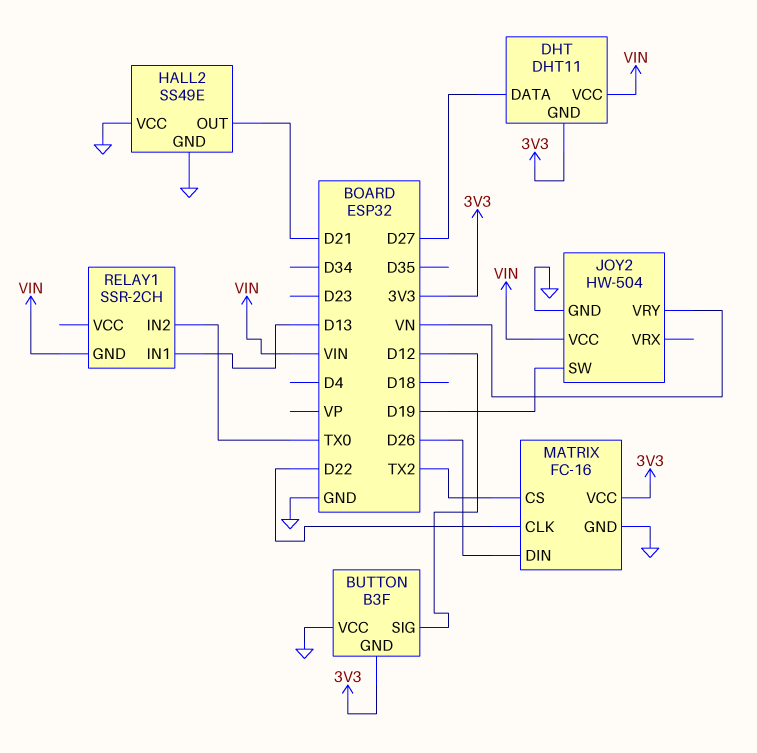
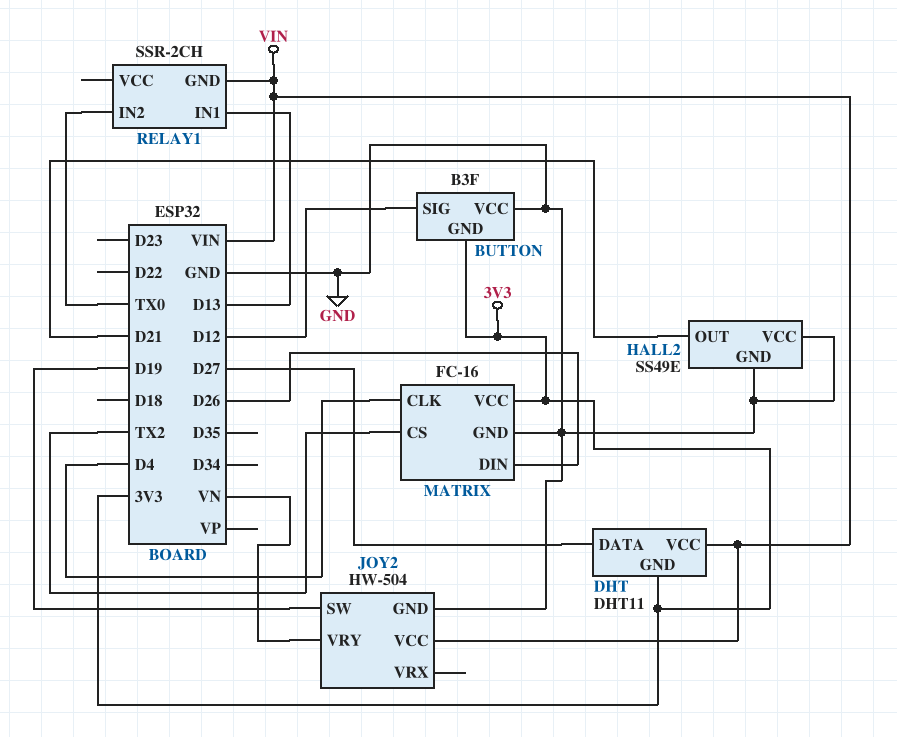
MATRIX pin CLK: D22 -> D4

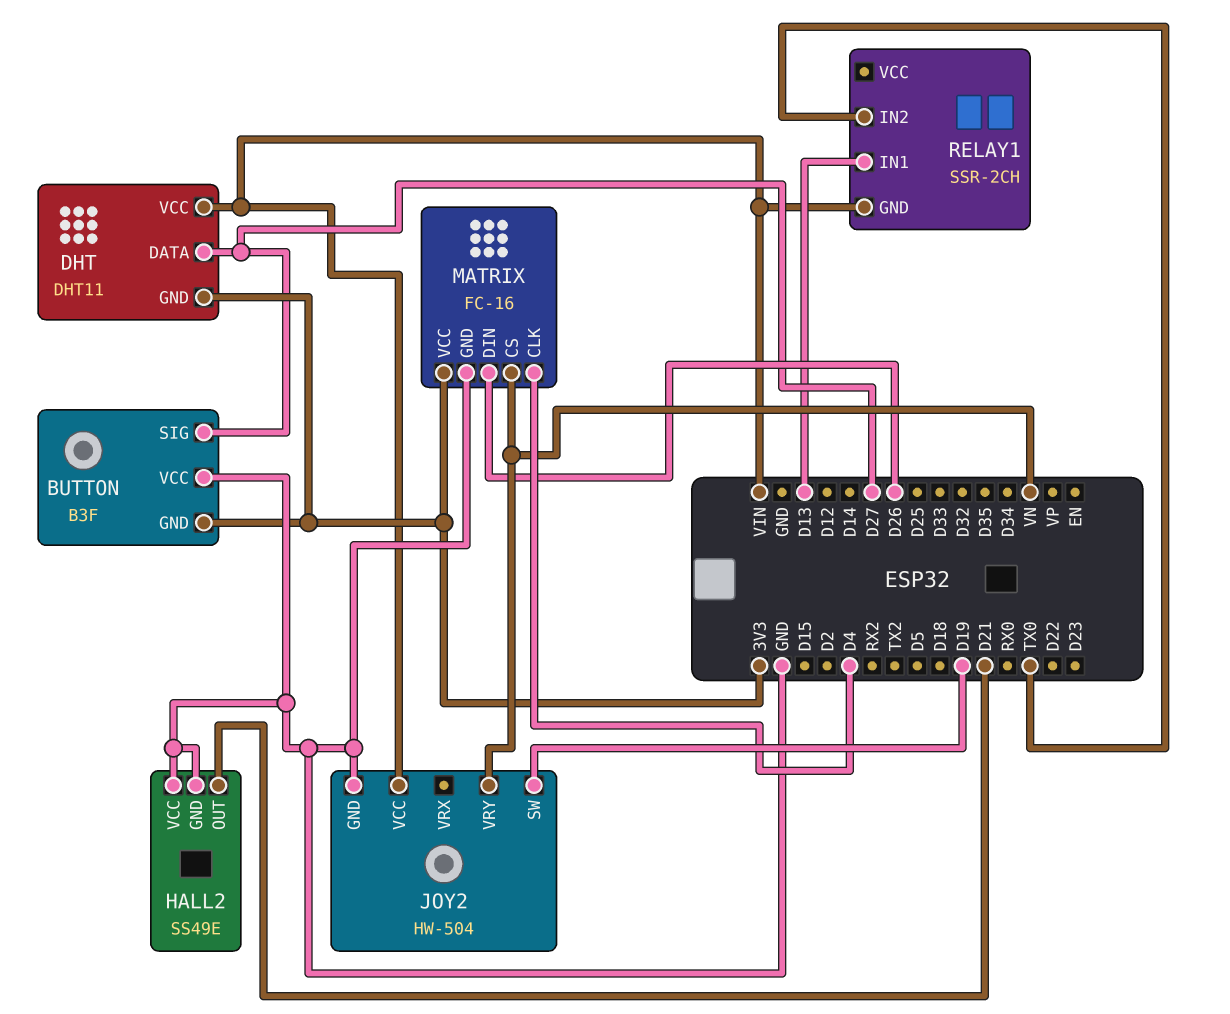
BUTTON pin SIG: D12 -> D27
MATRIX pin CS: TX2 -> VN

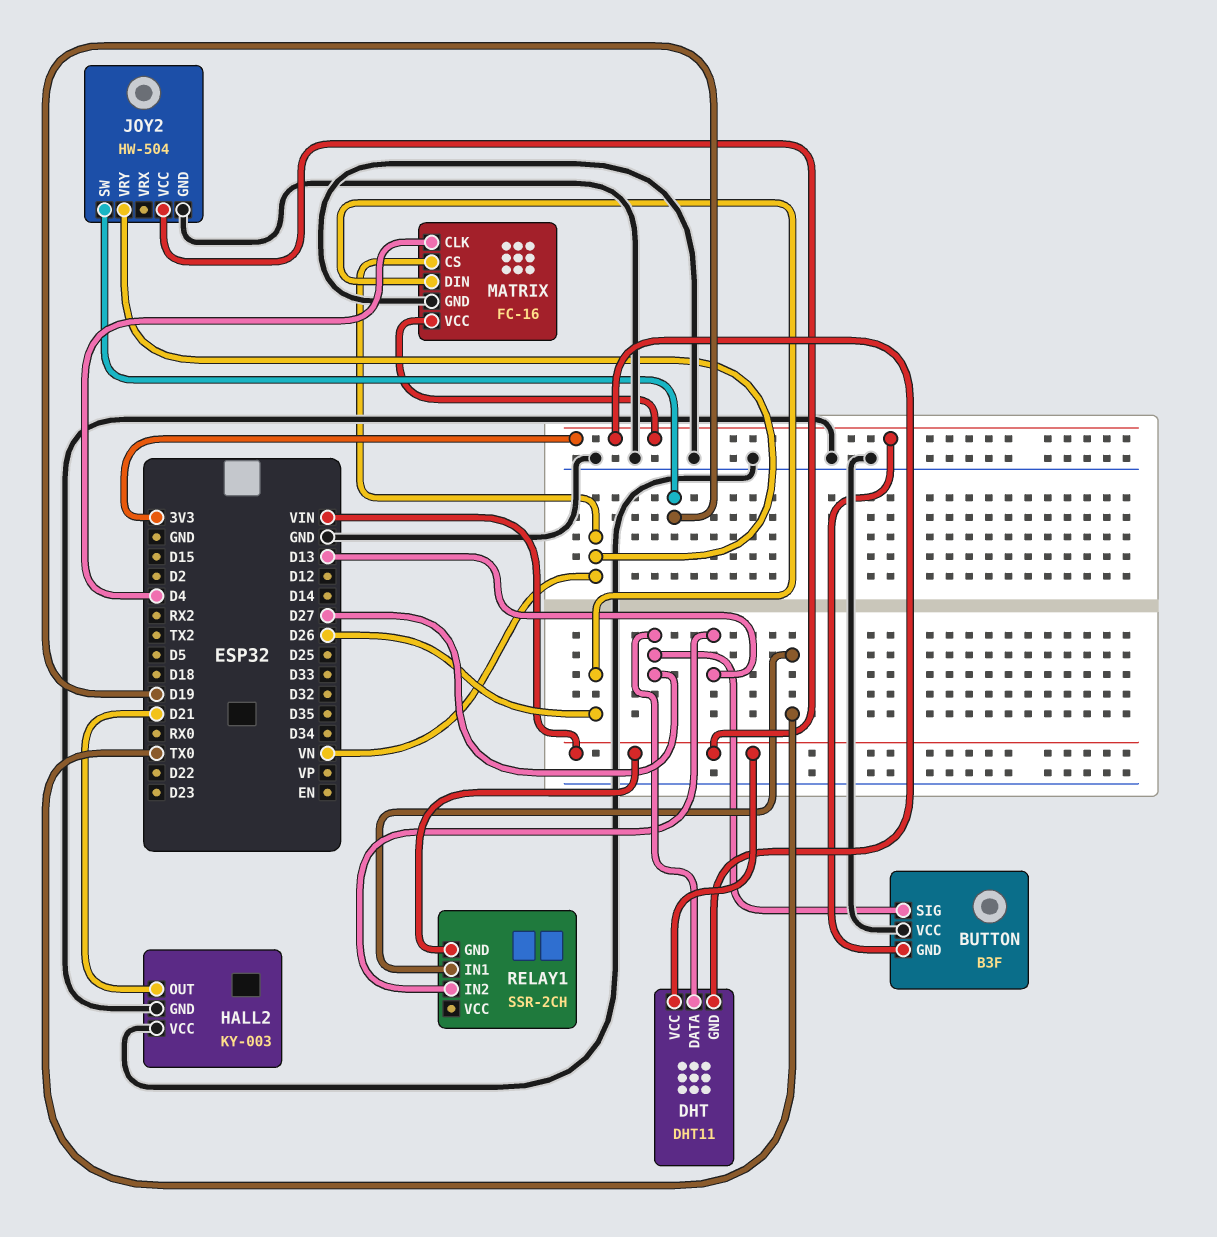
HALL2: SS49E -> KY-003
RELAY1 pin IN1: D13 -> TX0
RELAY1 pin IN2: TX0 -> D13

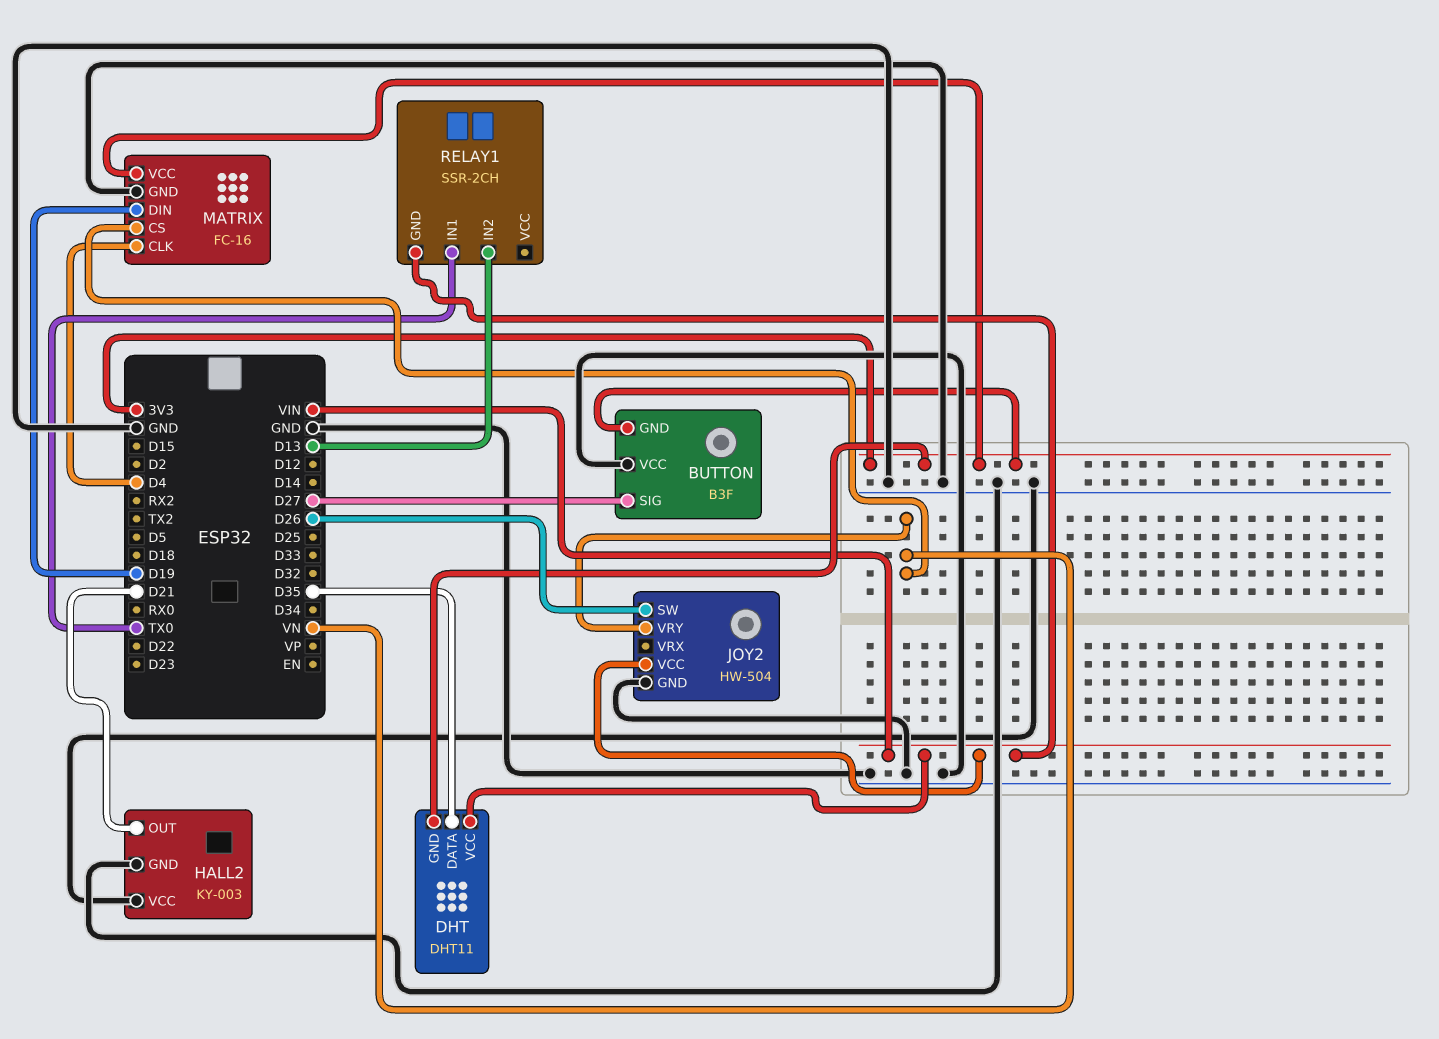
DHT pin DATA: D27 -> D35
JOY2 pin SW: D19 -> D26
MATRIX pin DIN: D26 -> D19

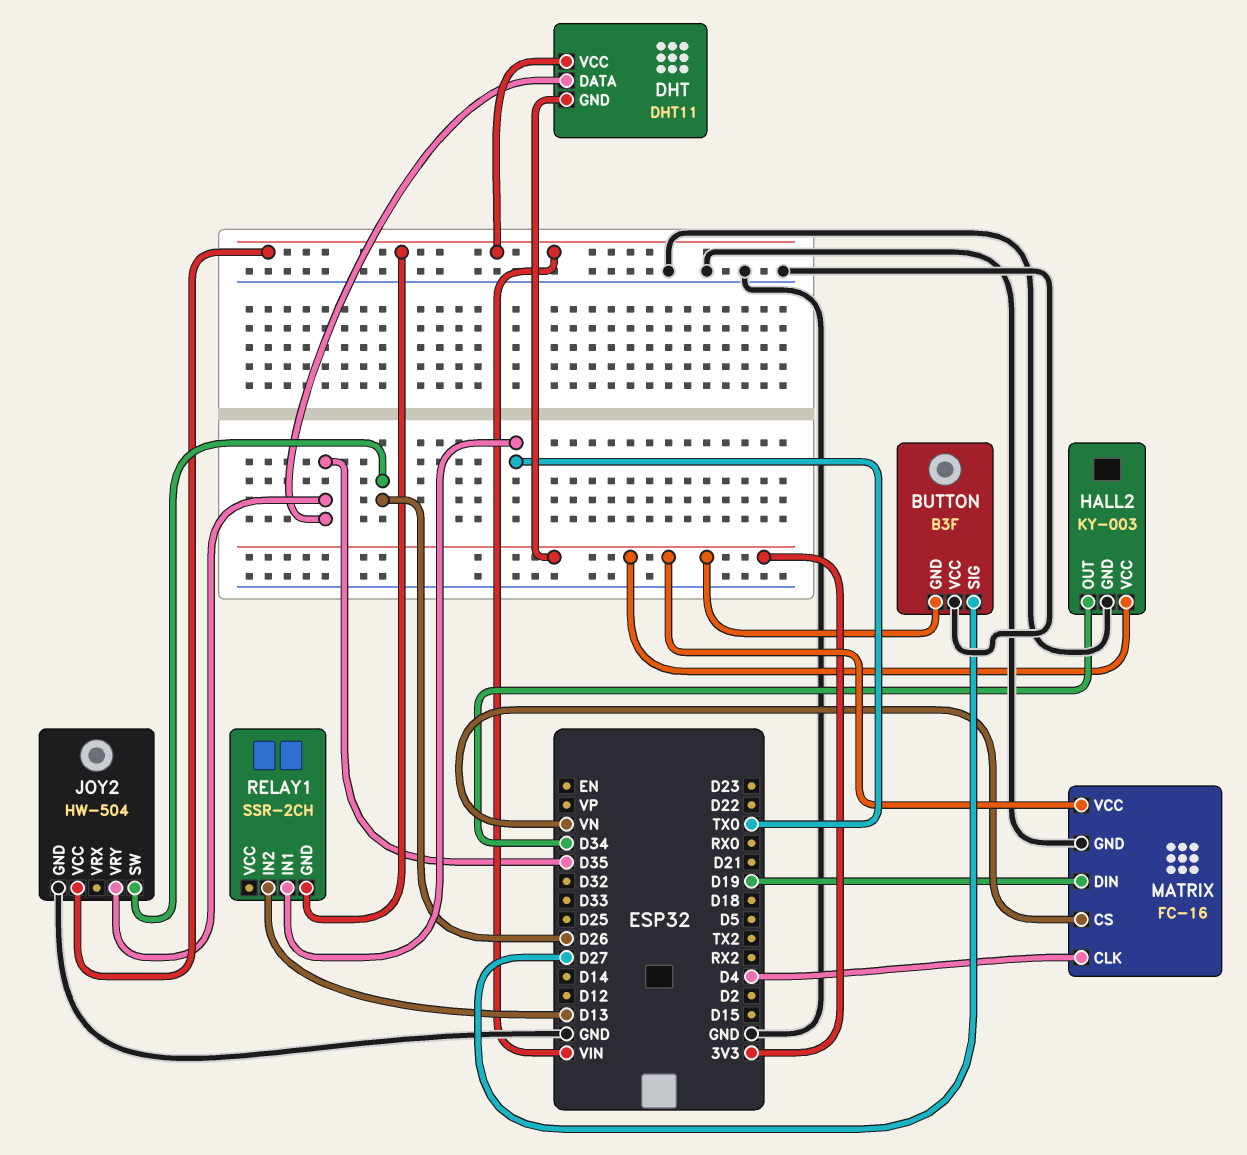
HALL2 pin OUT: D21 -> D34
HALL2 pin VCC: GND -> 3V3
JOY2 pin VRY: VN -> D35

